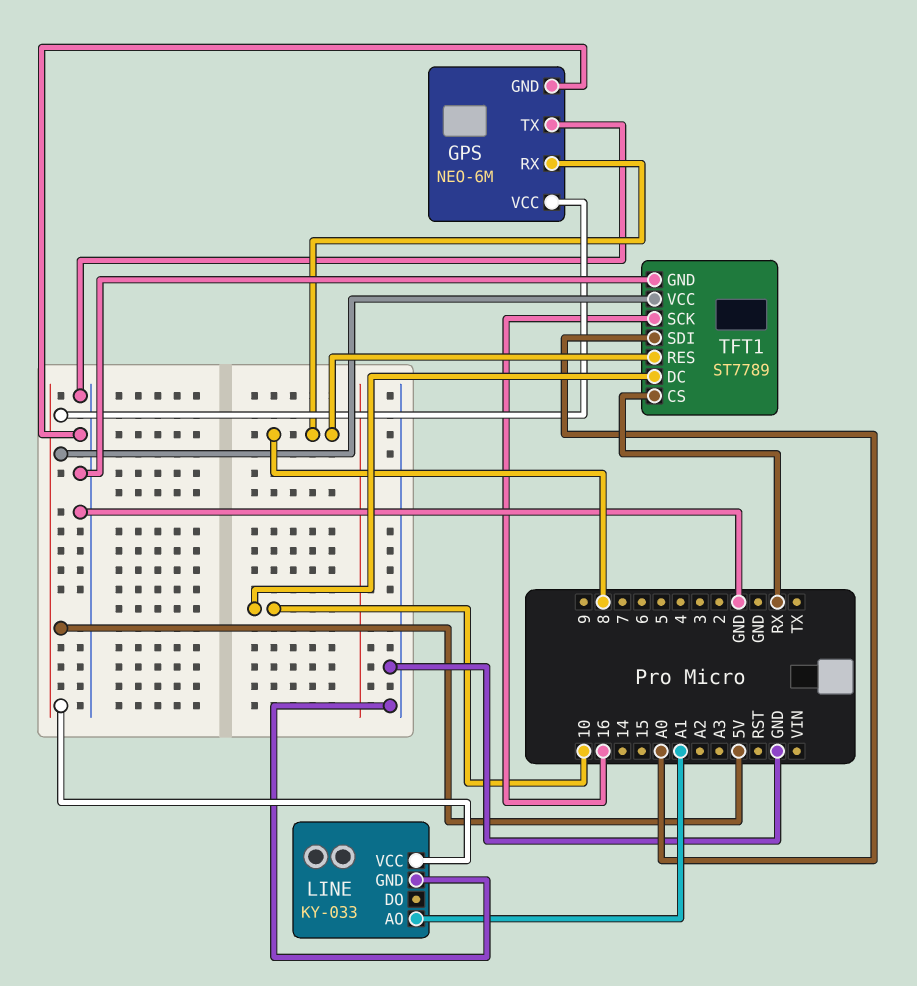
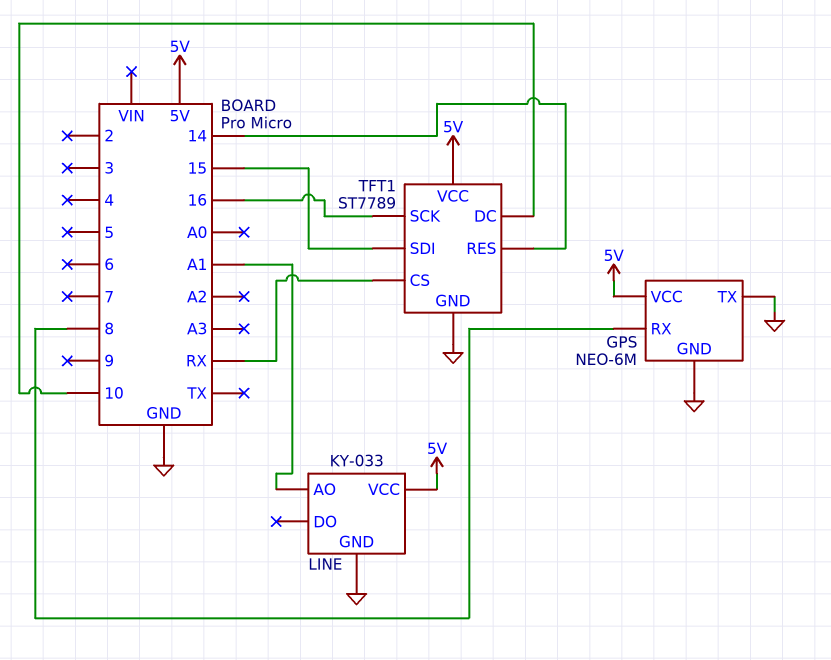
TFT1 pin RES: 8 -> 14
TFT1 pin SDI: A0 -> 15

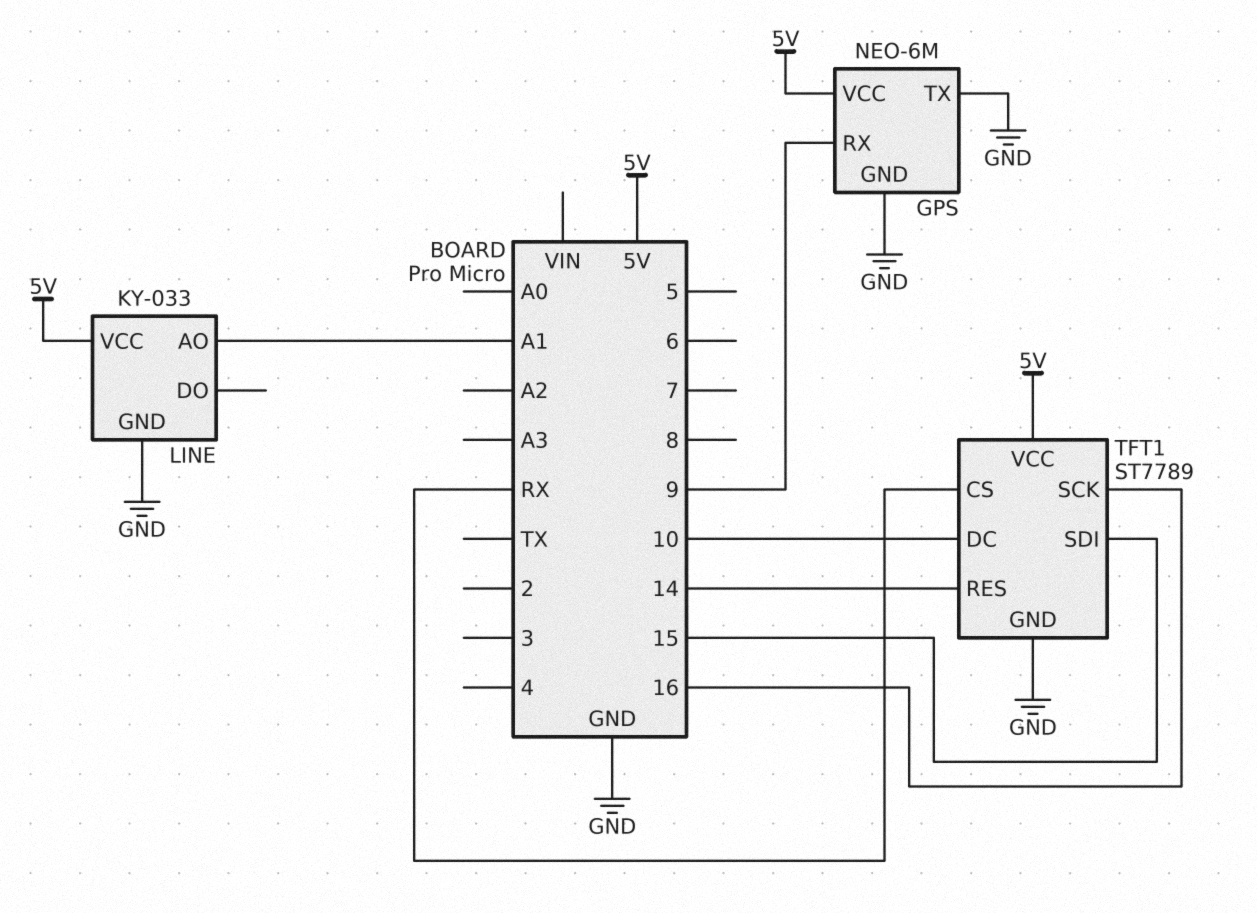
GPS pin RX: 8 -> 9

